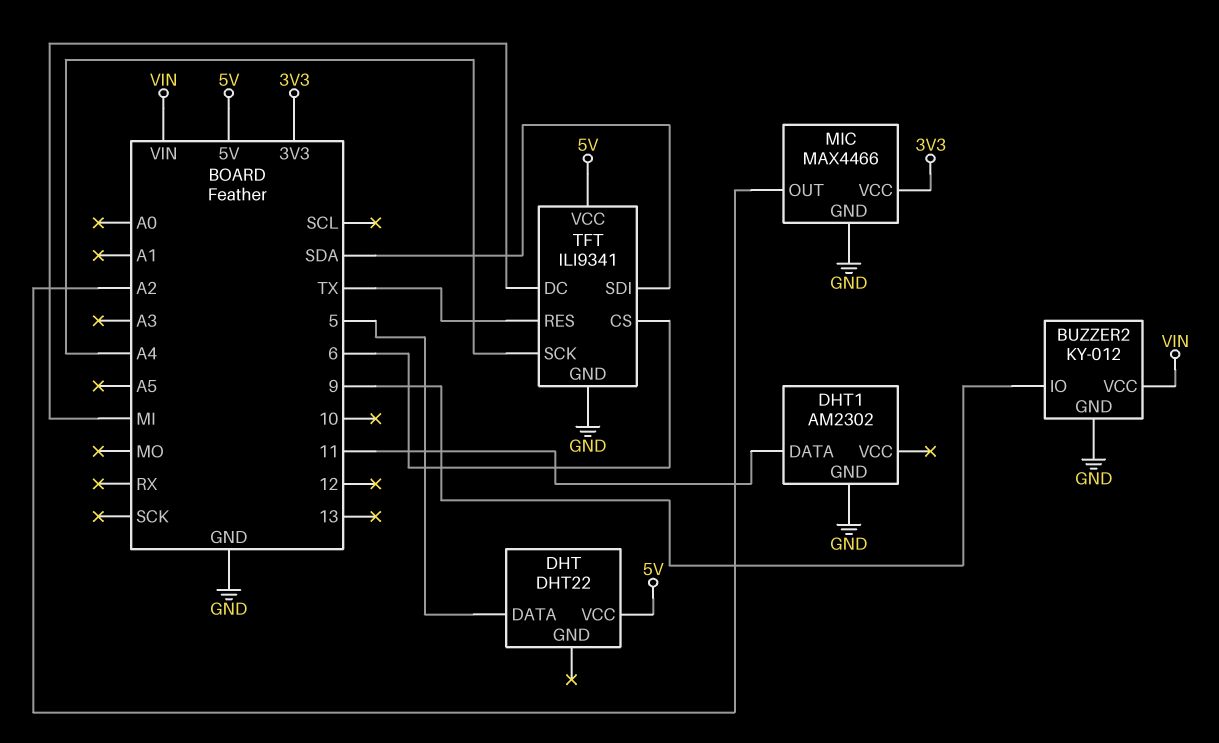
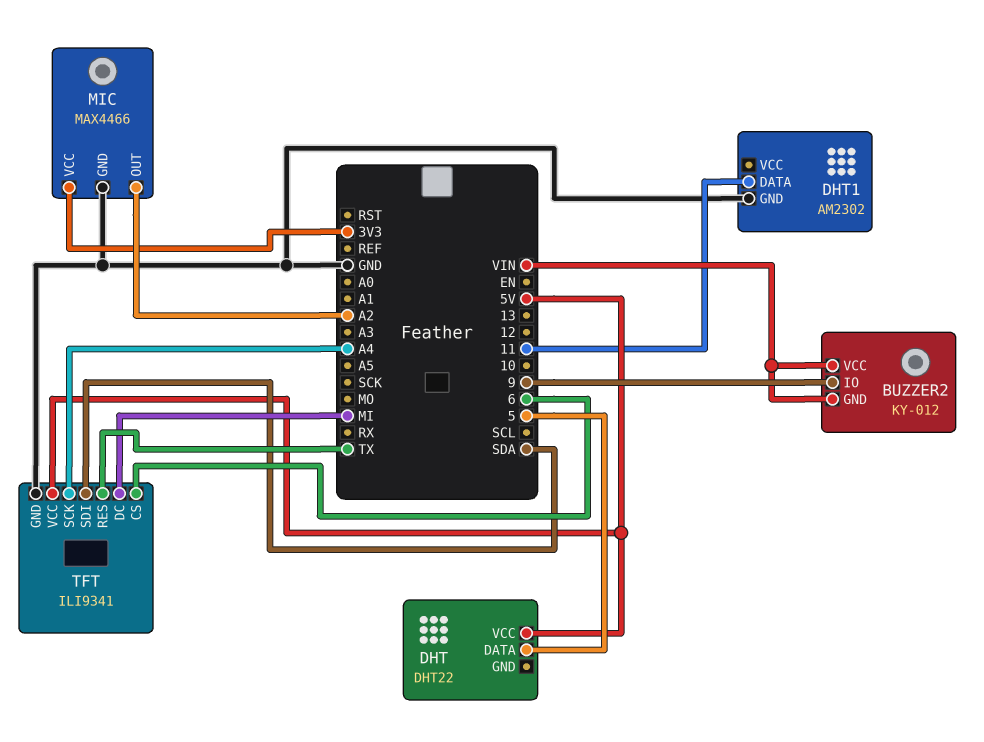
BUZZER2 pin GND: GND -> VIN

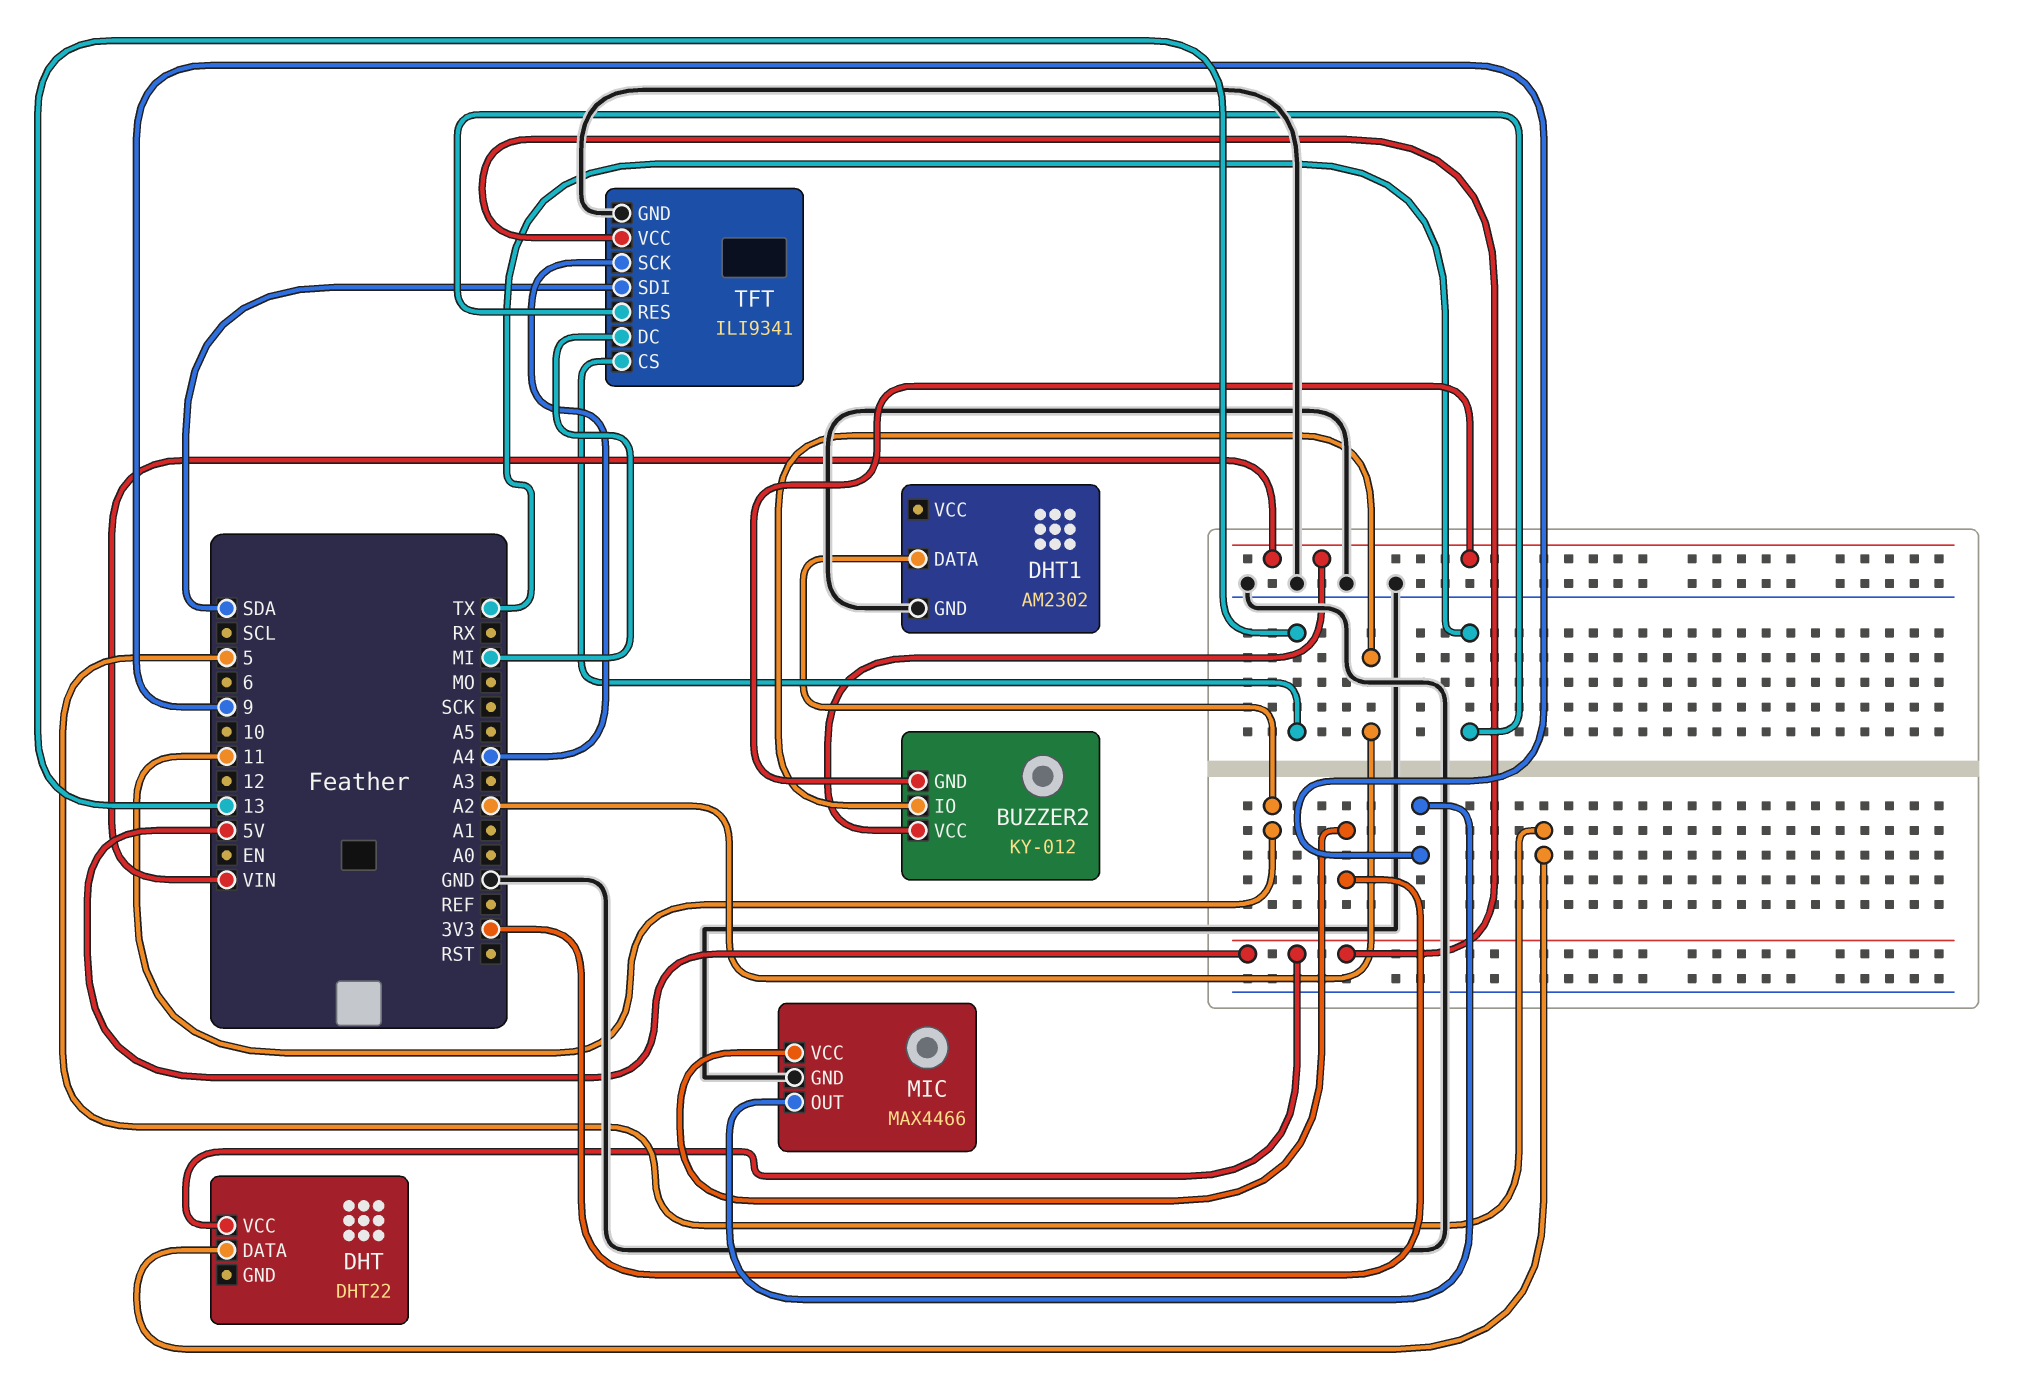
BUZZER2 pin IO: 9 -> A2
MIC pin OUT: A2 -> 9
TFT pin CS: 6 -> 13

